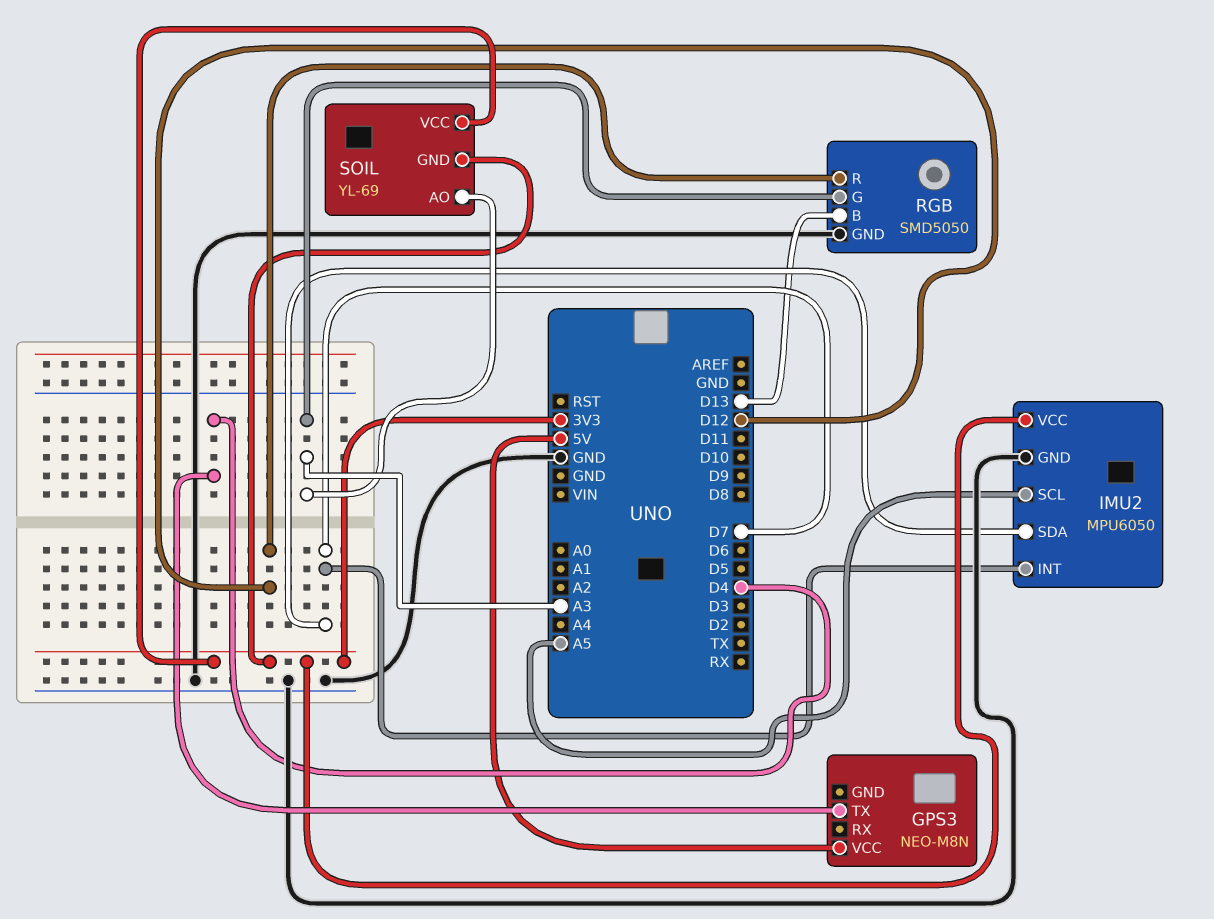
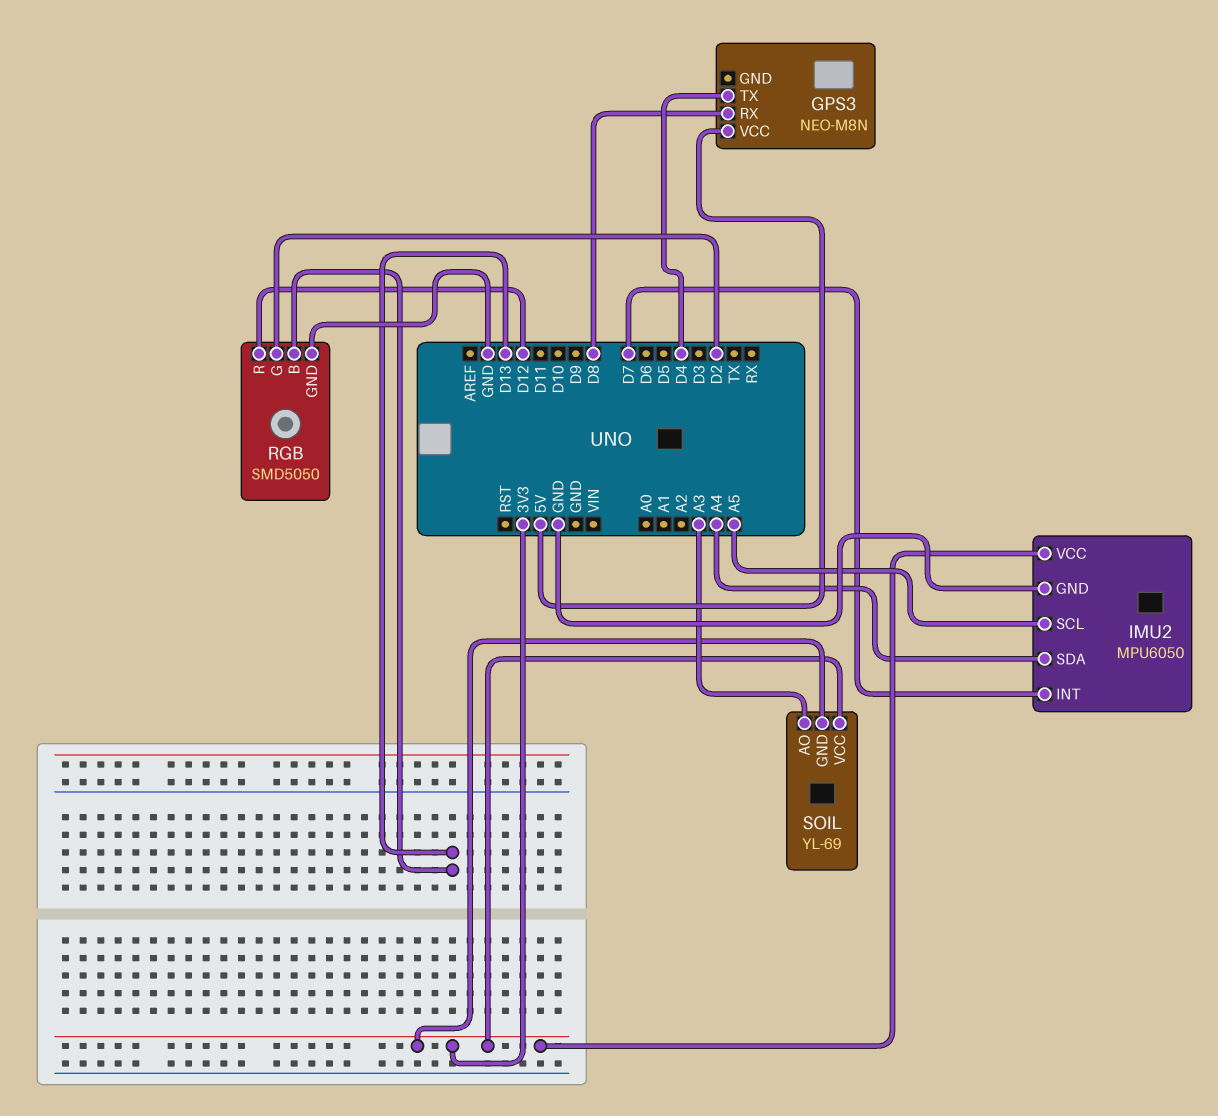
GPS3 pin RX: none -> D8
IMU2 pin SDA: D7 -> A4
RGB pin G: A3 -> D2

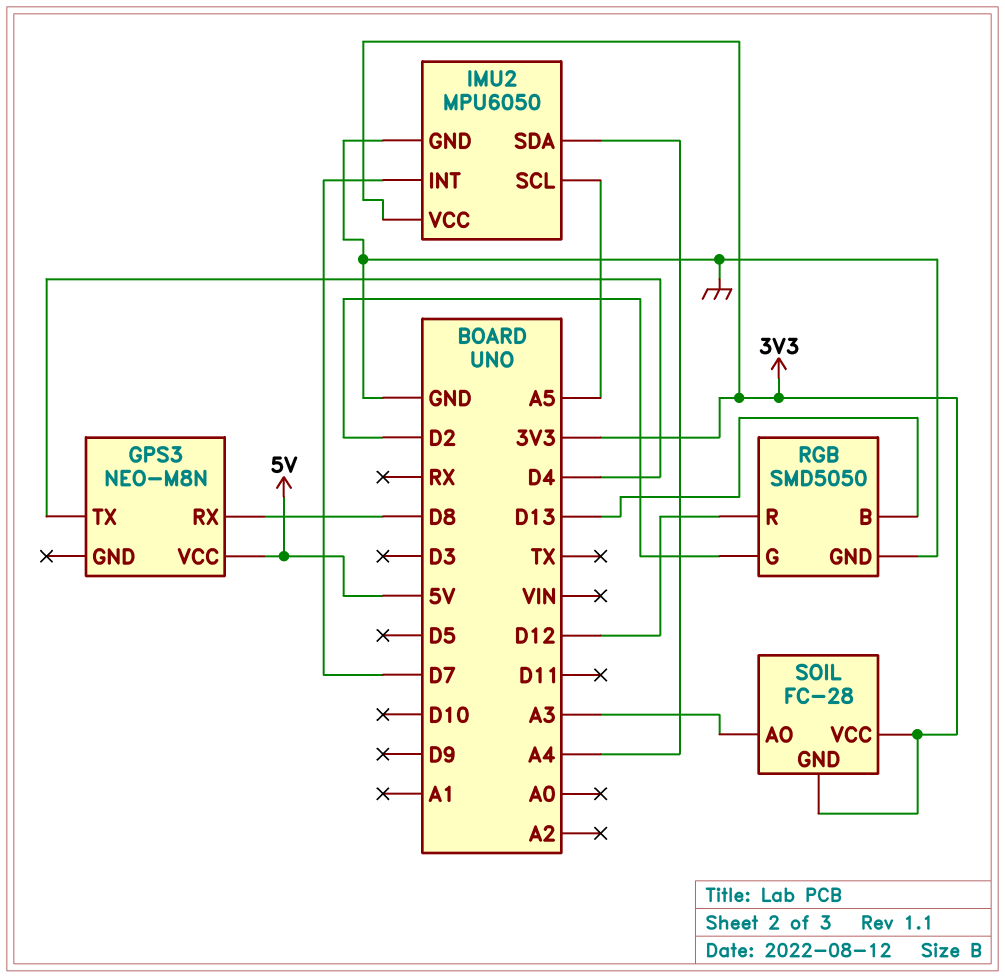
SOIL: YL-69 -> FC-28

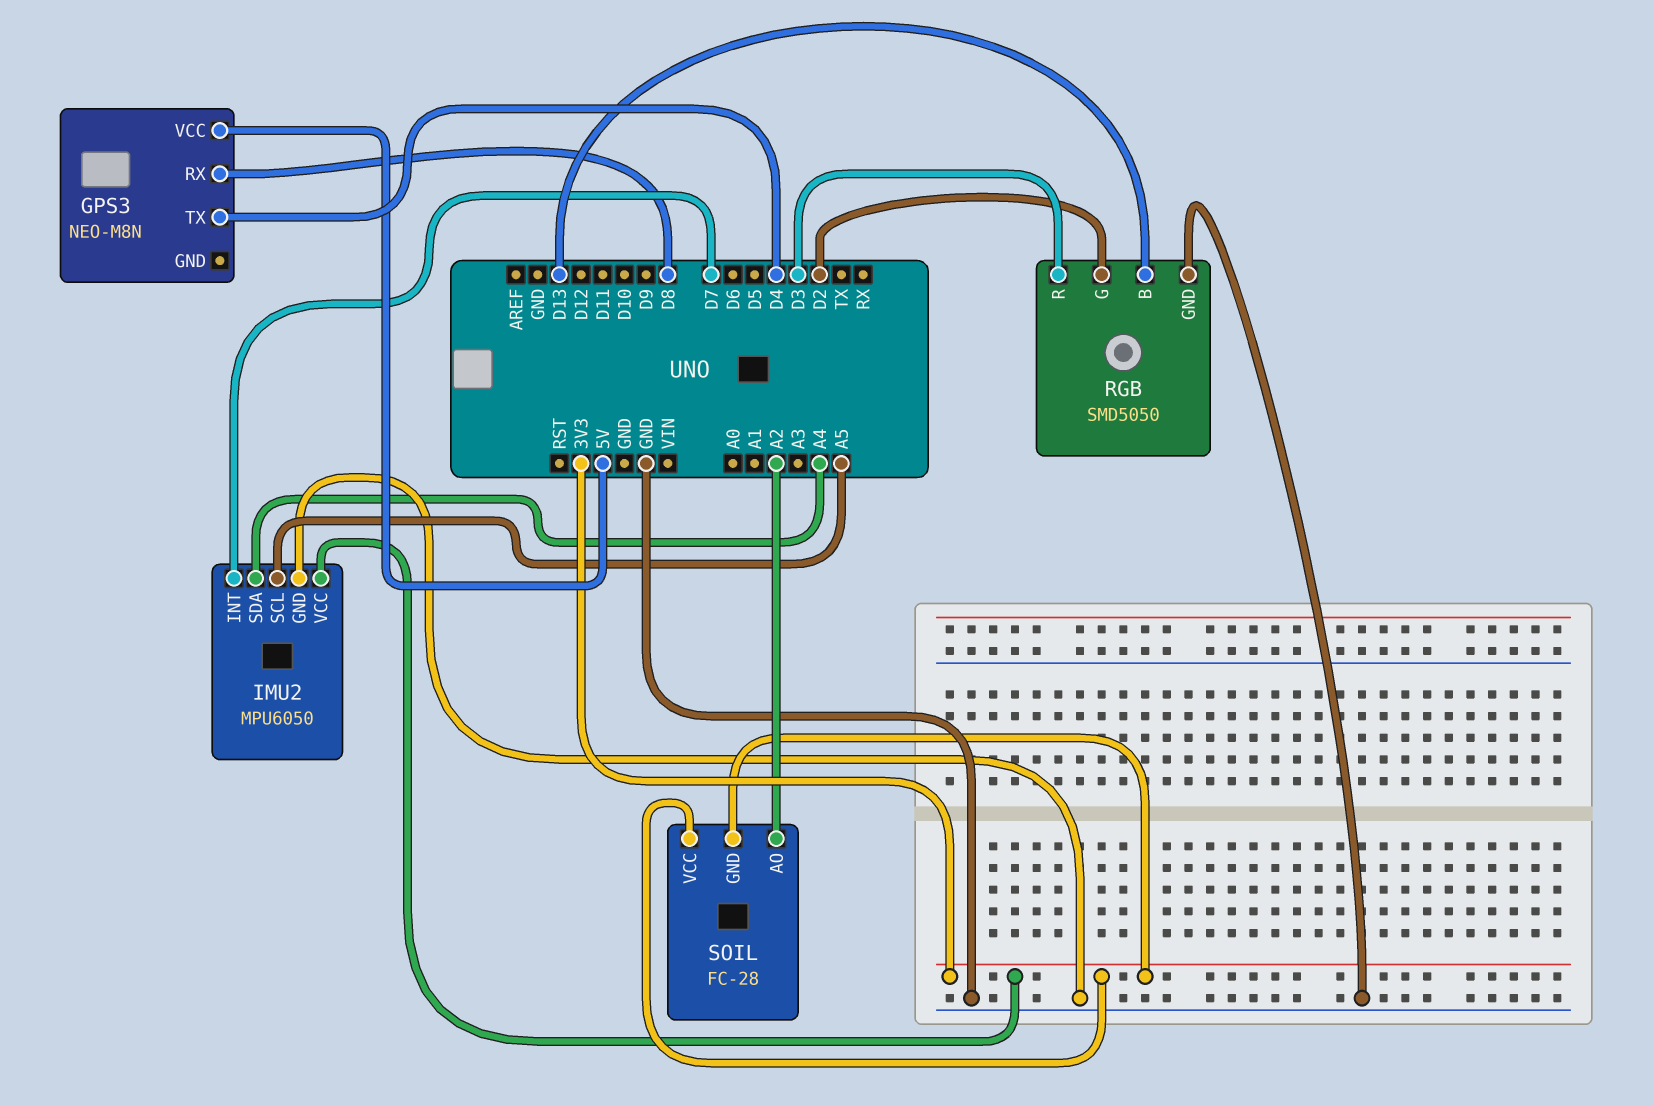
RGB pin R: D12 -> D3
SOIL pin AO: A3 -> A2

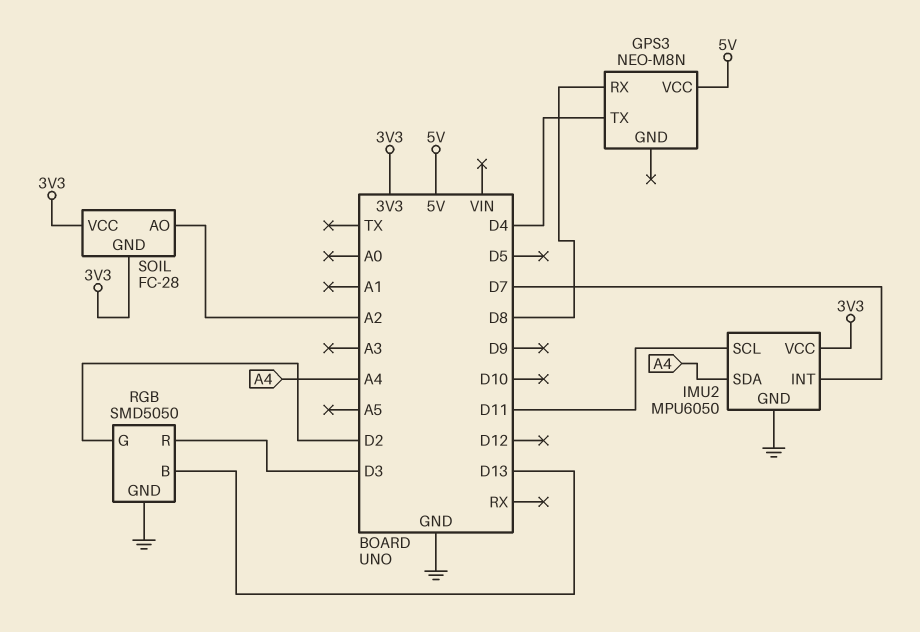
IMU2 pin SCL: A5 -> D11

